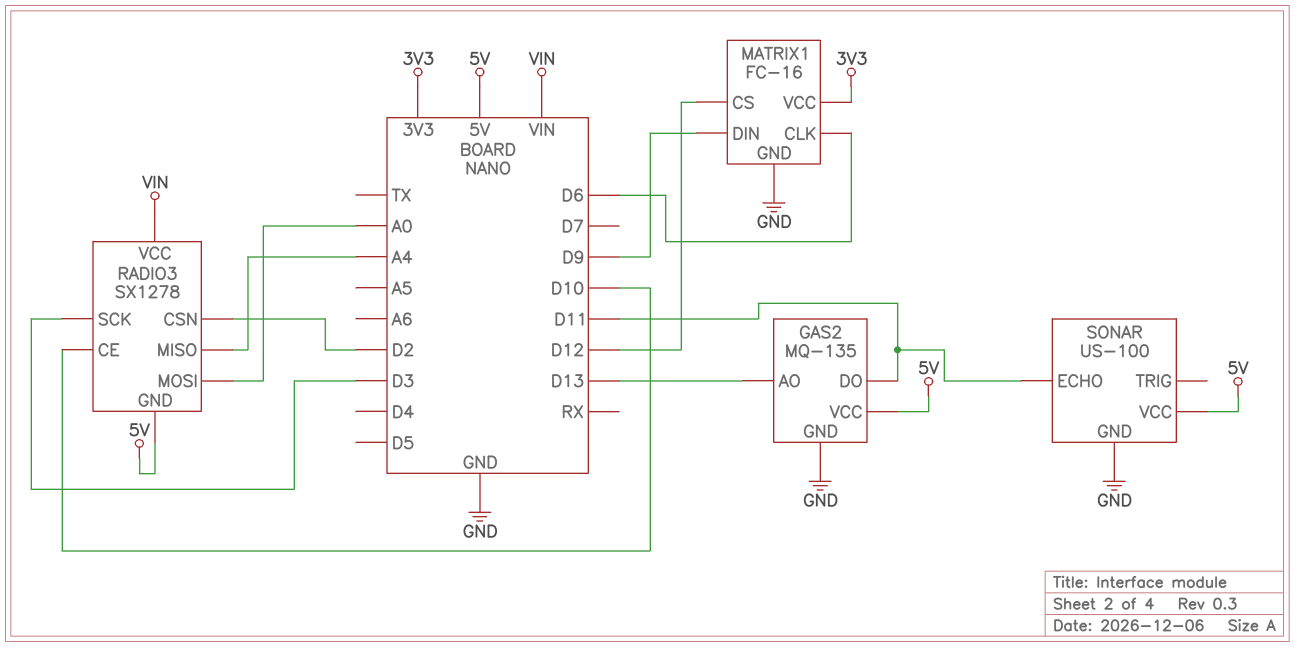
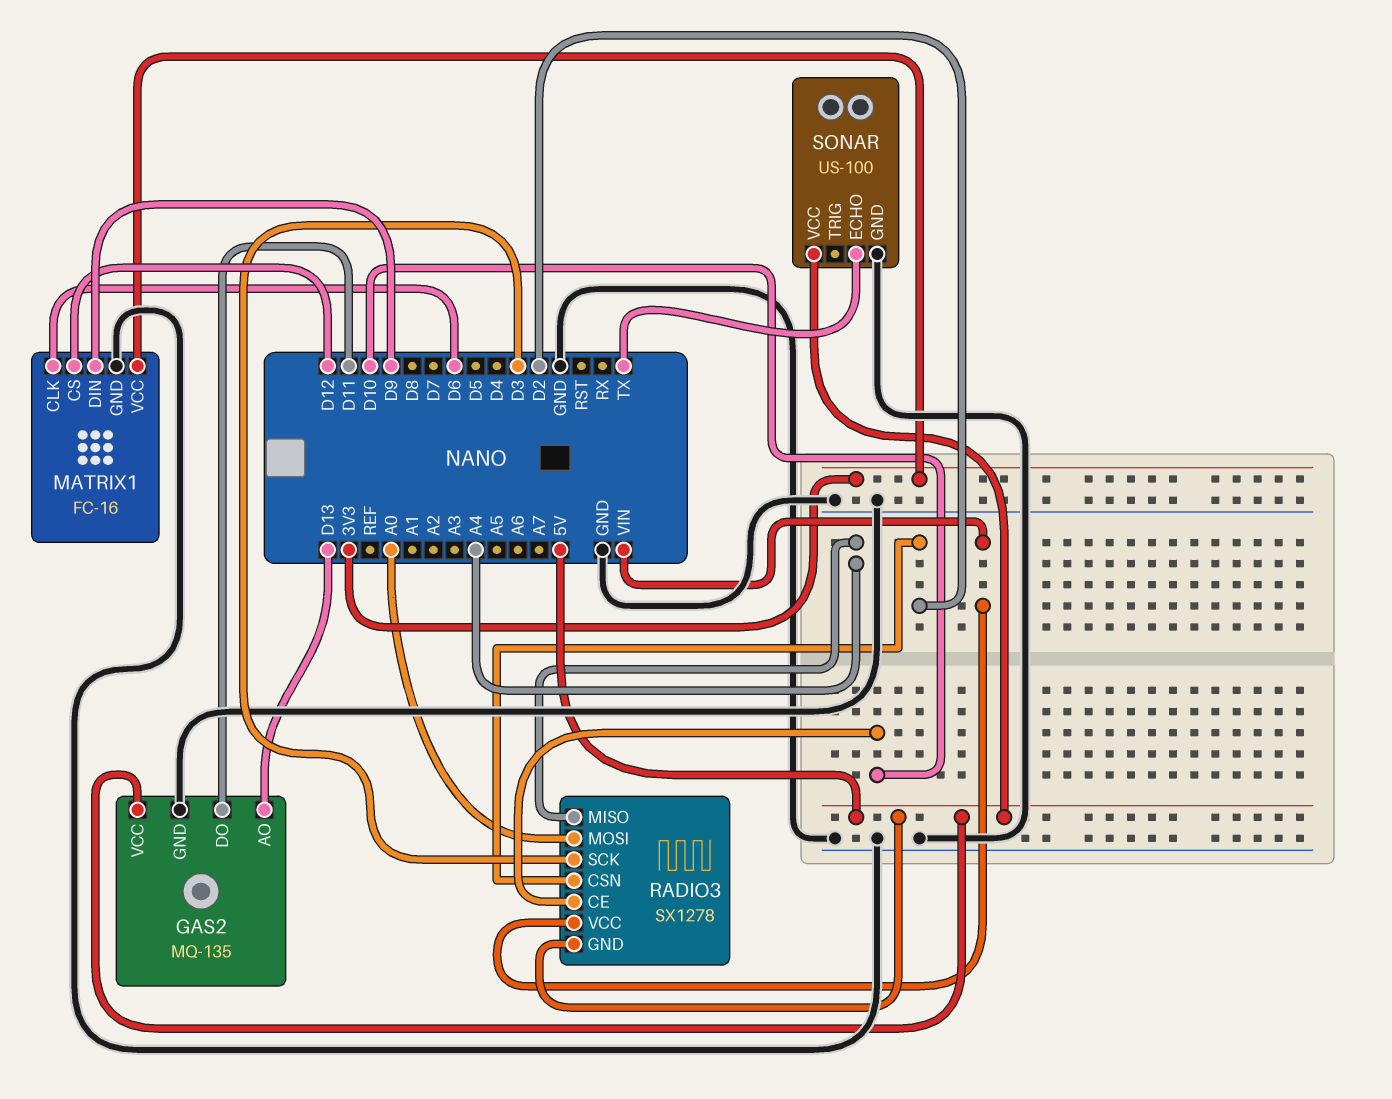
SONAR pin ECHO: D11 -> TX

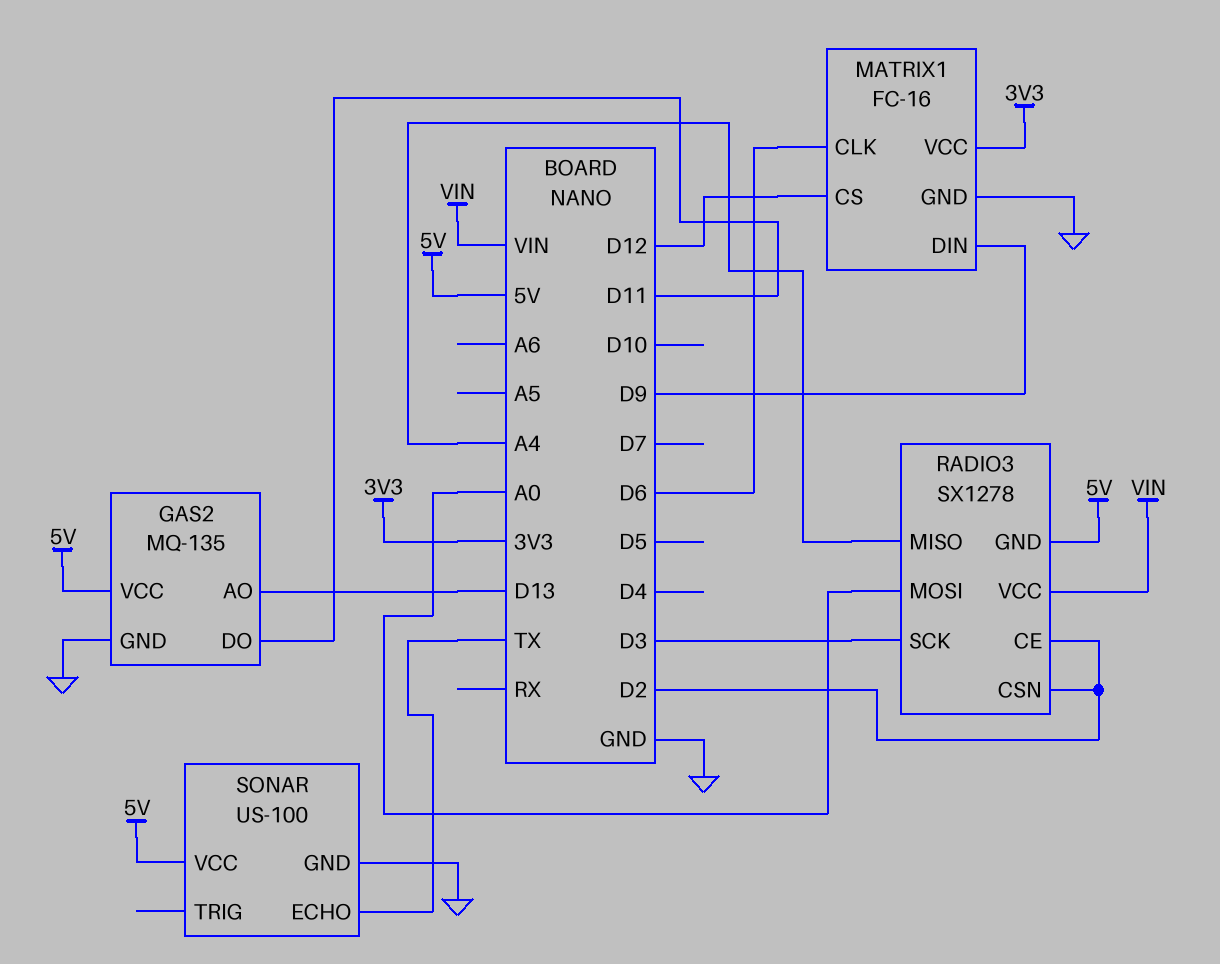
RADIO3 pin CE: D10 -> D2

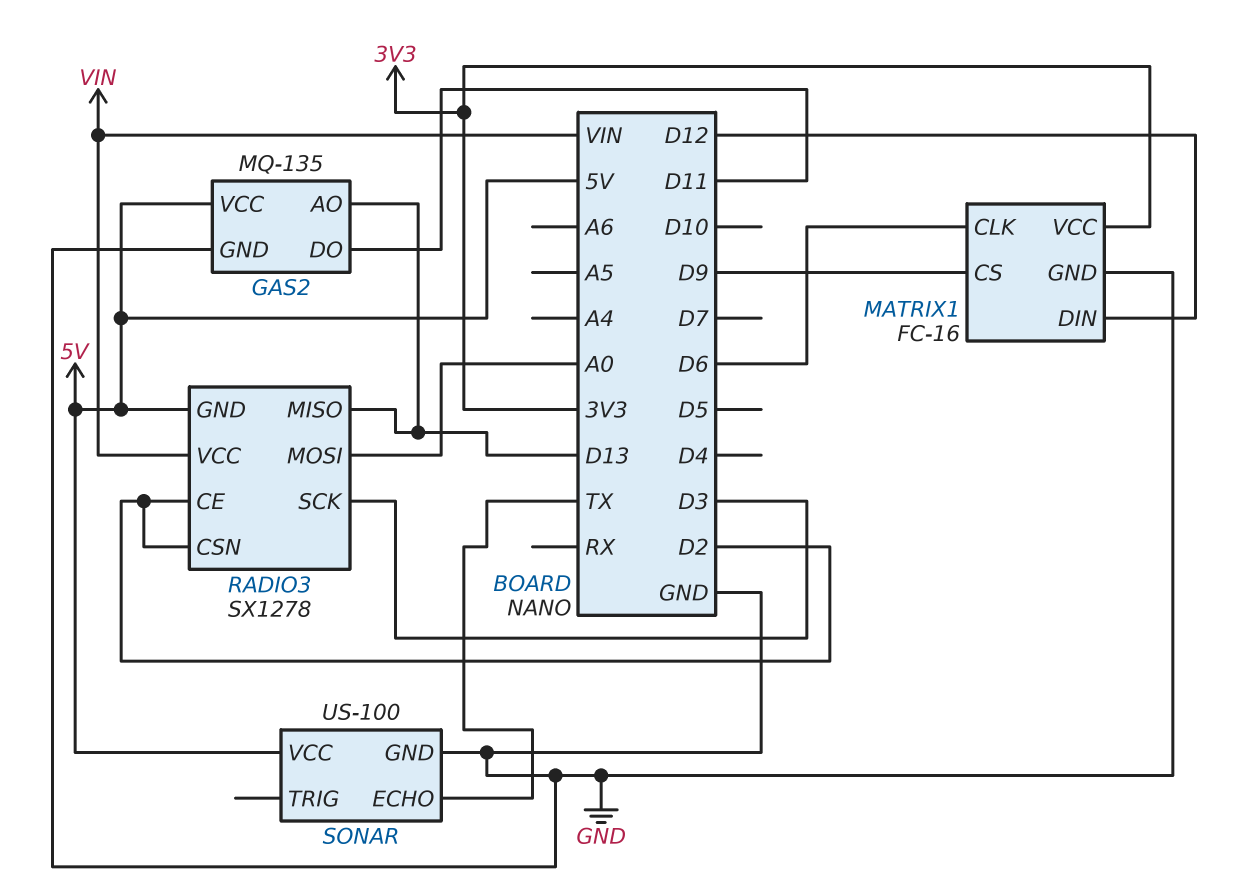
MATRIX1 pin CS: D12 -> D9
MATRIX1 pin DIN: D9 -> D12
RADIO3 pin MISO: A4 -> D13

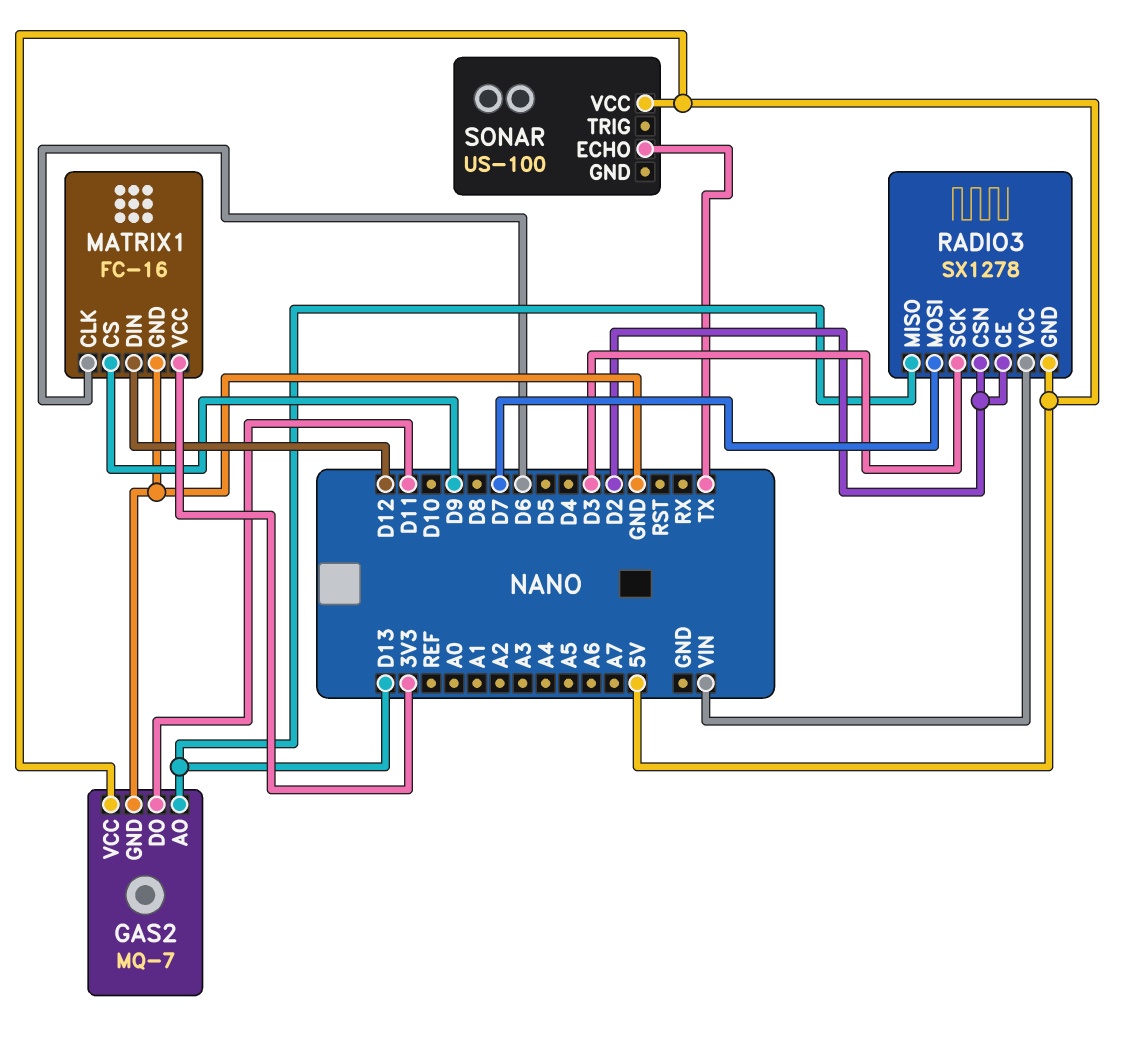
GAS2: MQ-135 -> MQ-7
RADIO3 pin MOSI: A0 -> D7
SONAR pin GND: GND -> none

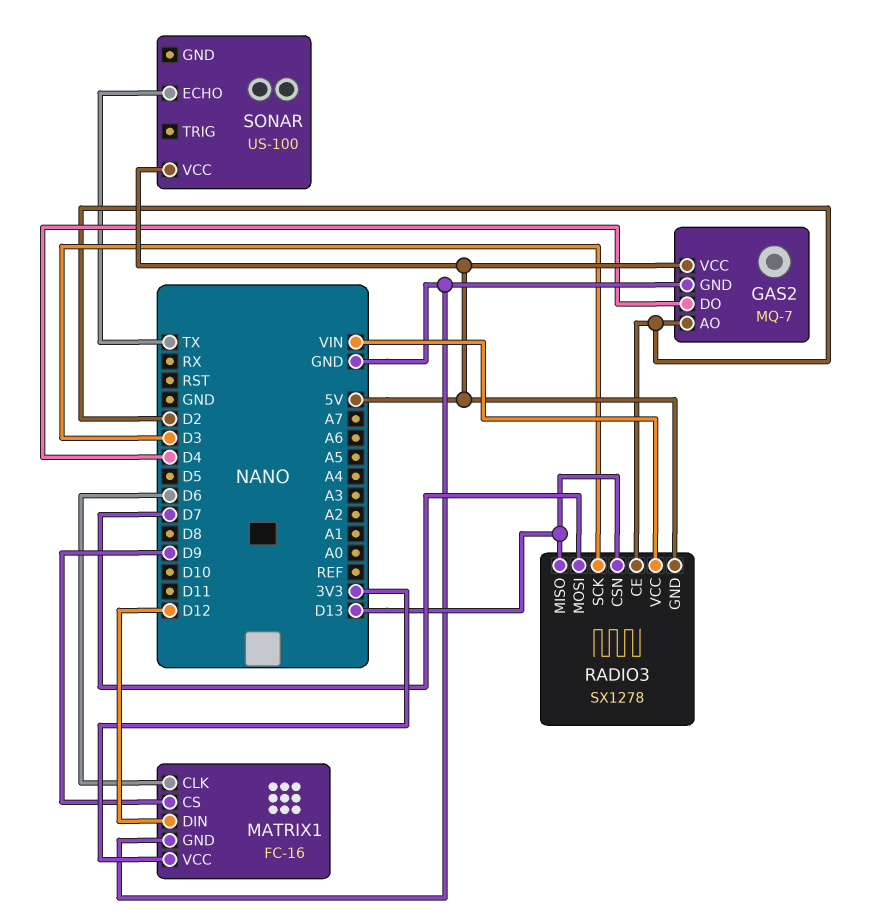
GAS2 pin AO: D13 -> D2
GAS2 pin DO: D11 -> D4
RADIO3 pin CSN: D2 -> D13

